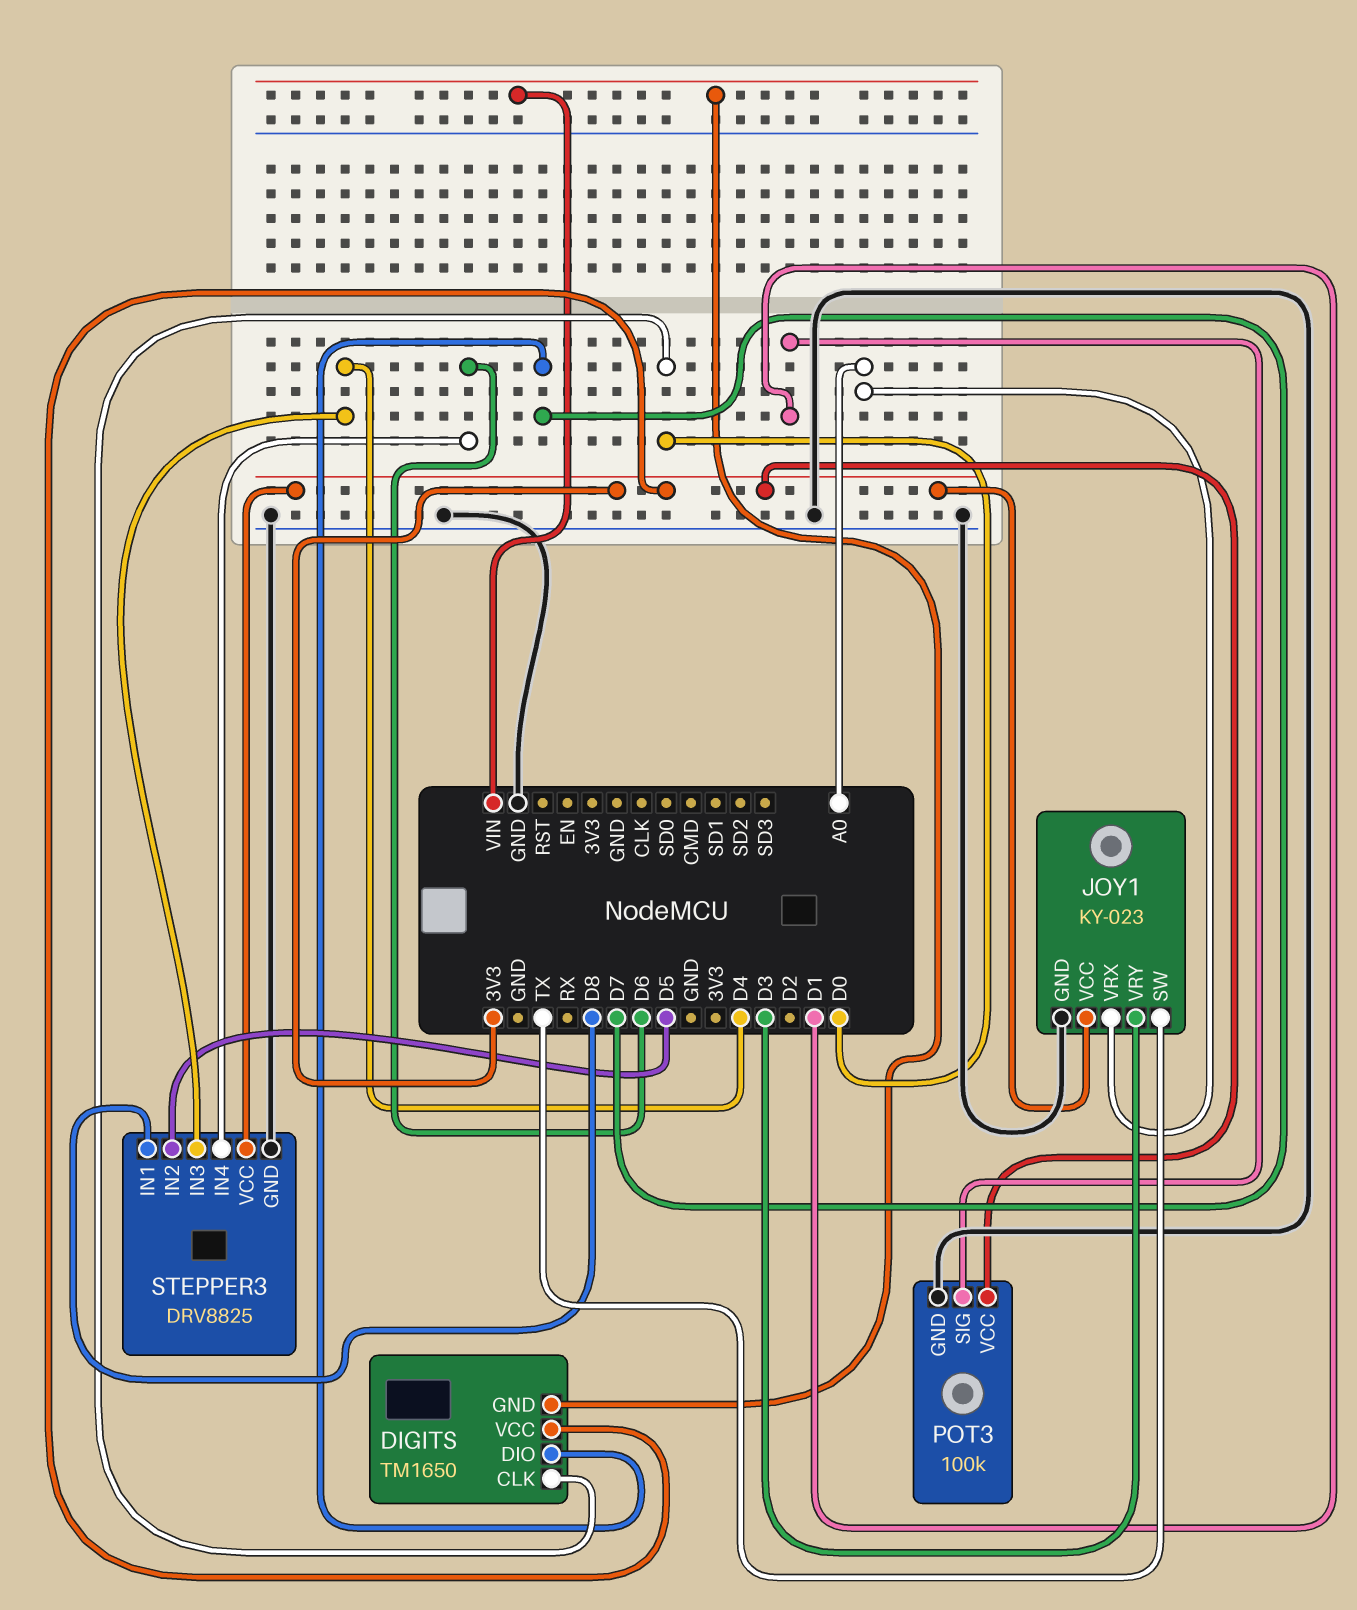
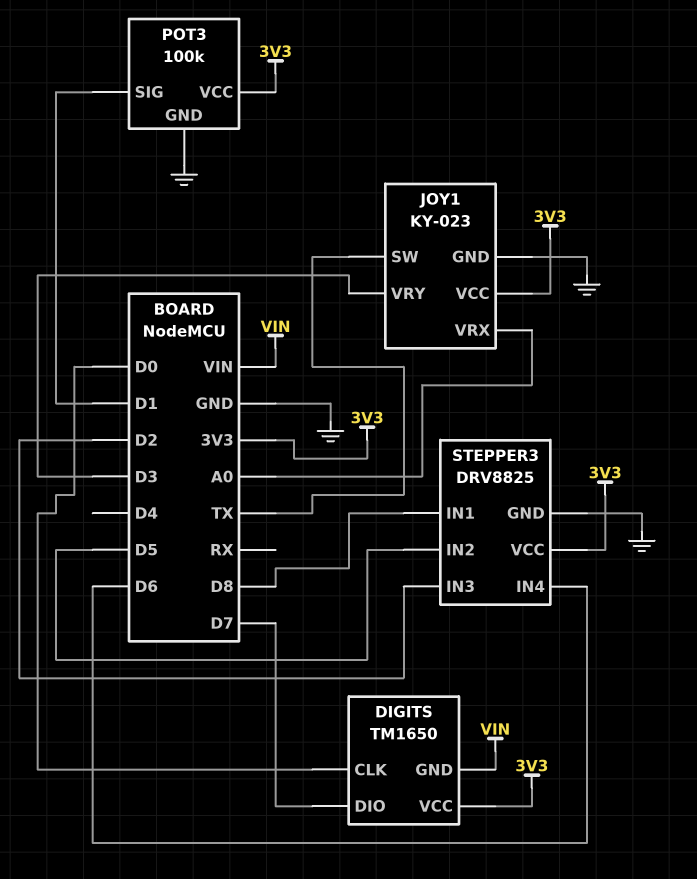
STEPPER3 pin IN3: D4 -> D2

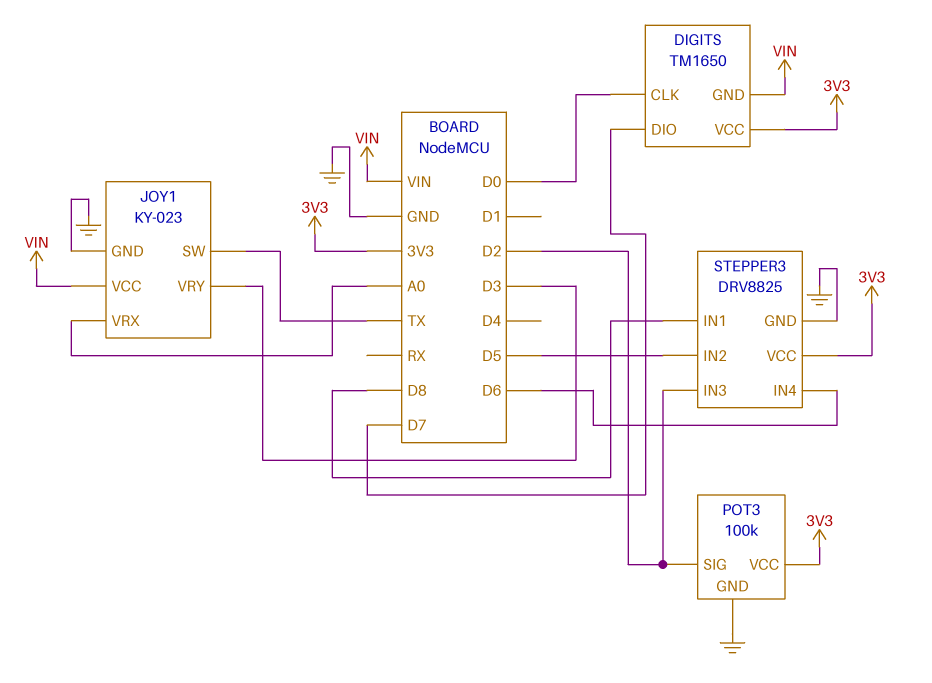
JOY1 pin VCC: 3V3 -> VIN
POT3 pin SIG: D1 -> D2

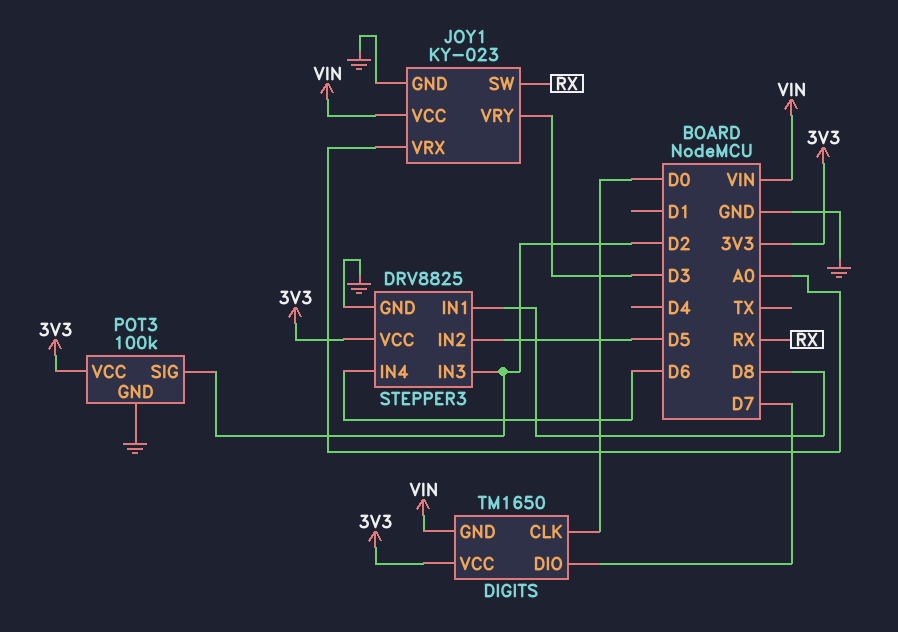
JOY1 pin SW: TX -> RX

